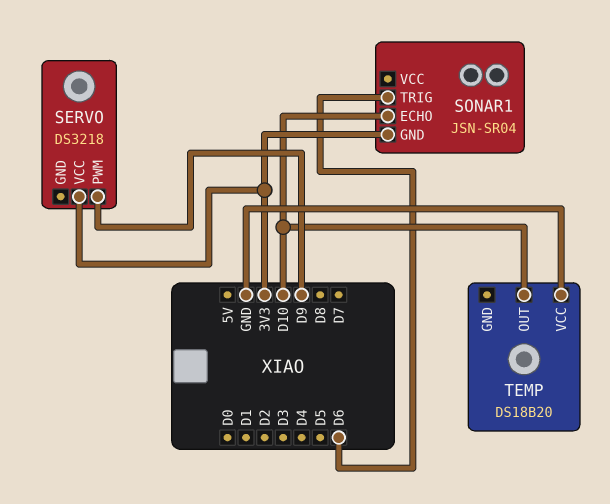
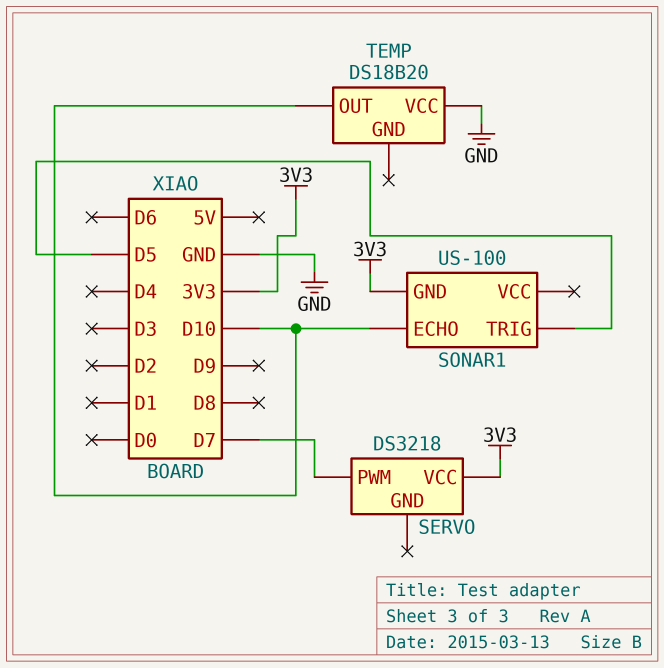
SERVO pin PWM: D9 -> D7
SONAR1: JSN-SR04 -> US-100
SONAR1 pin TRIG: D6 -> D5

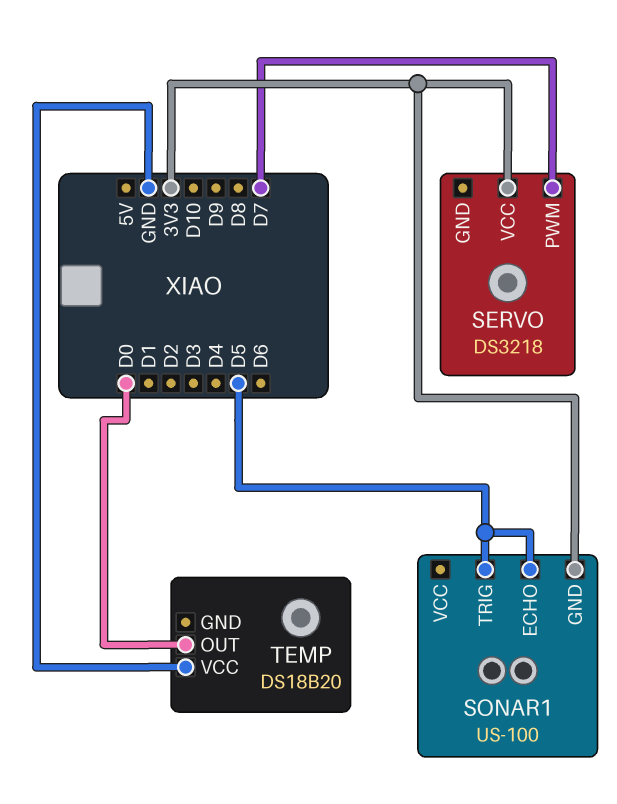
SONAR1 pin ECHO: D10 -> D5
TEMP pin OUT: D10 -> D0

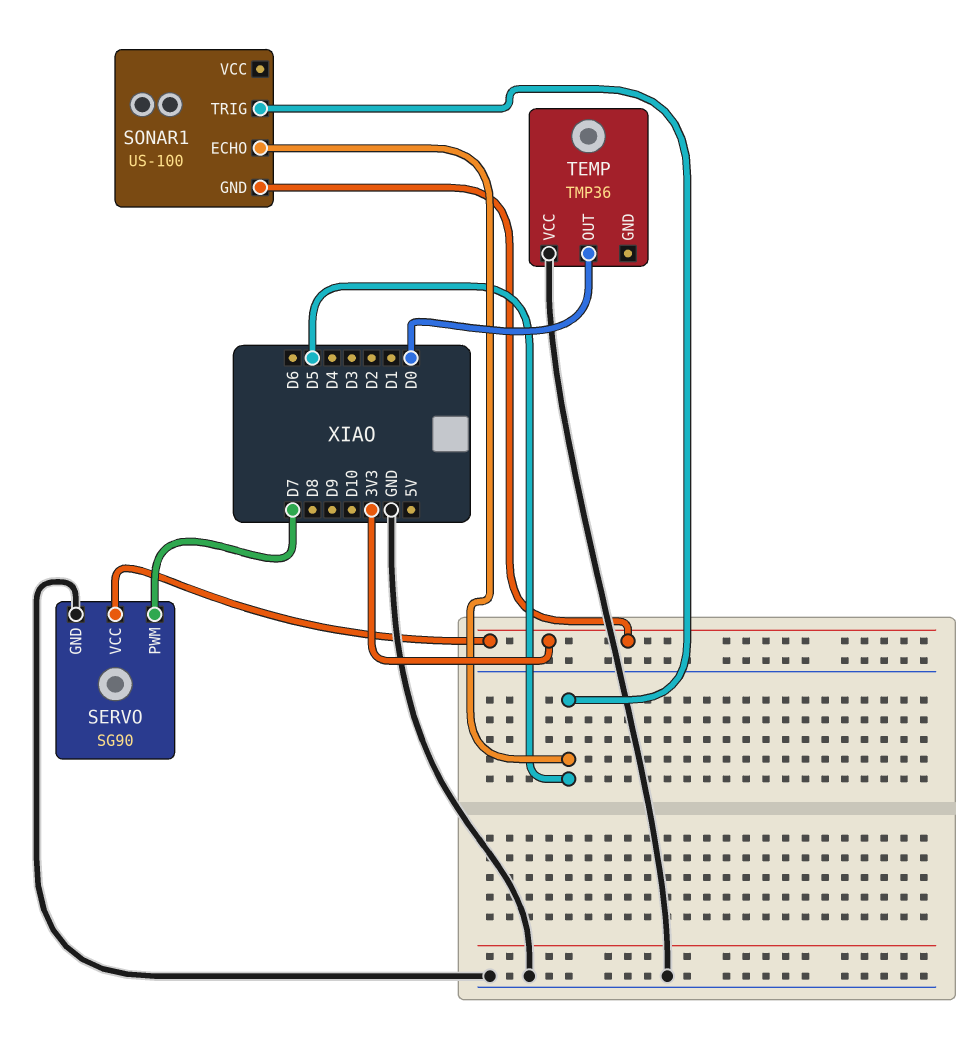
SERVO: DS3218 -> SG90
SERVO pin GND: none -> GND
TEMP: DS18B20 -> TMP36

